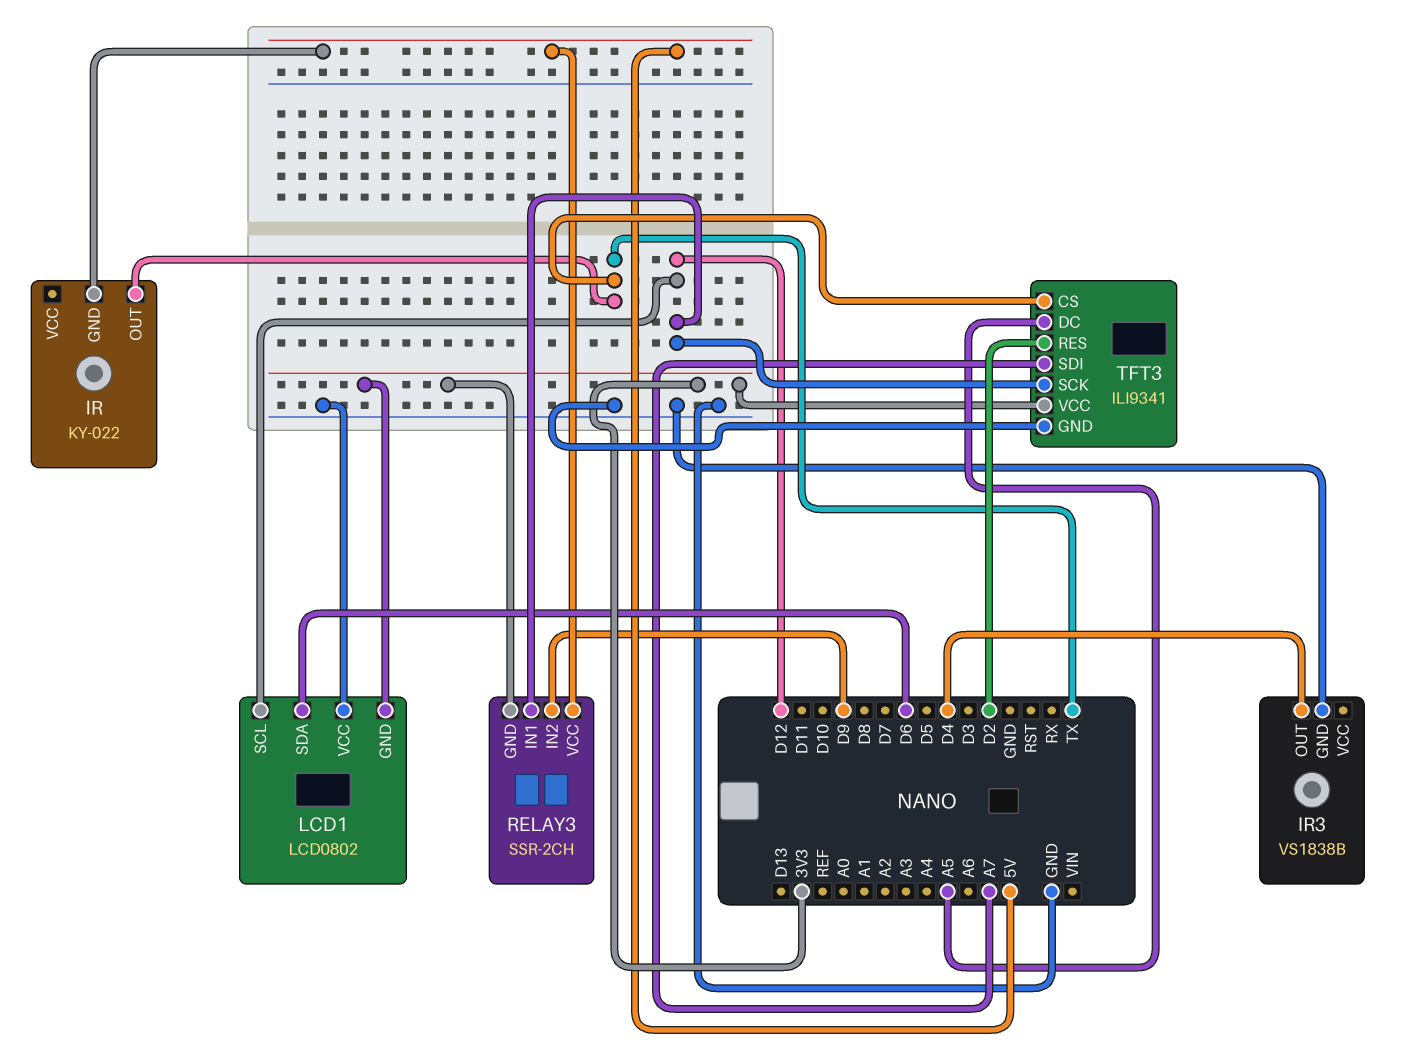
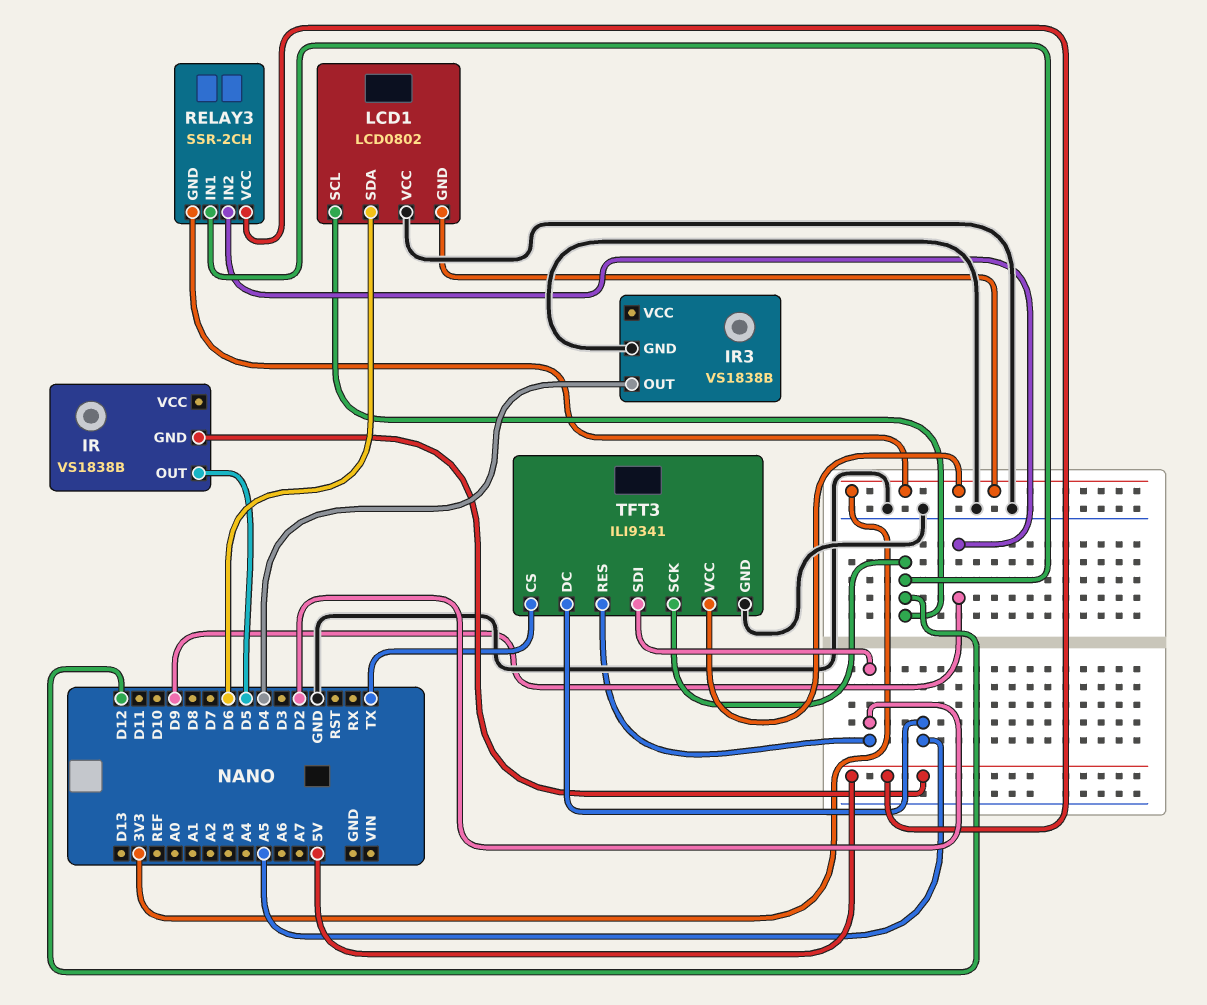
IR: KY-022 -> VS1838B
IR pin OUT: TX -> D5
TFT3 pin SDI: A7 -> D2

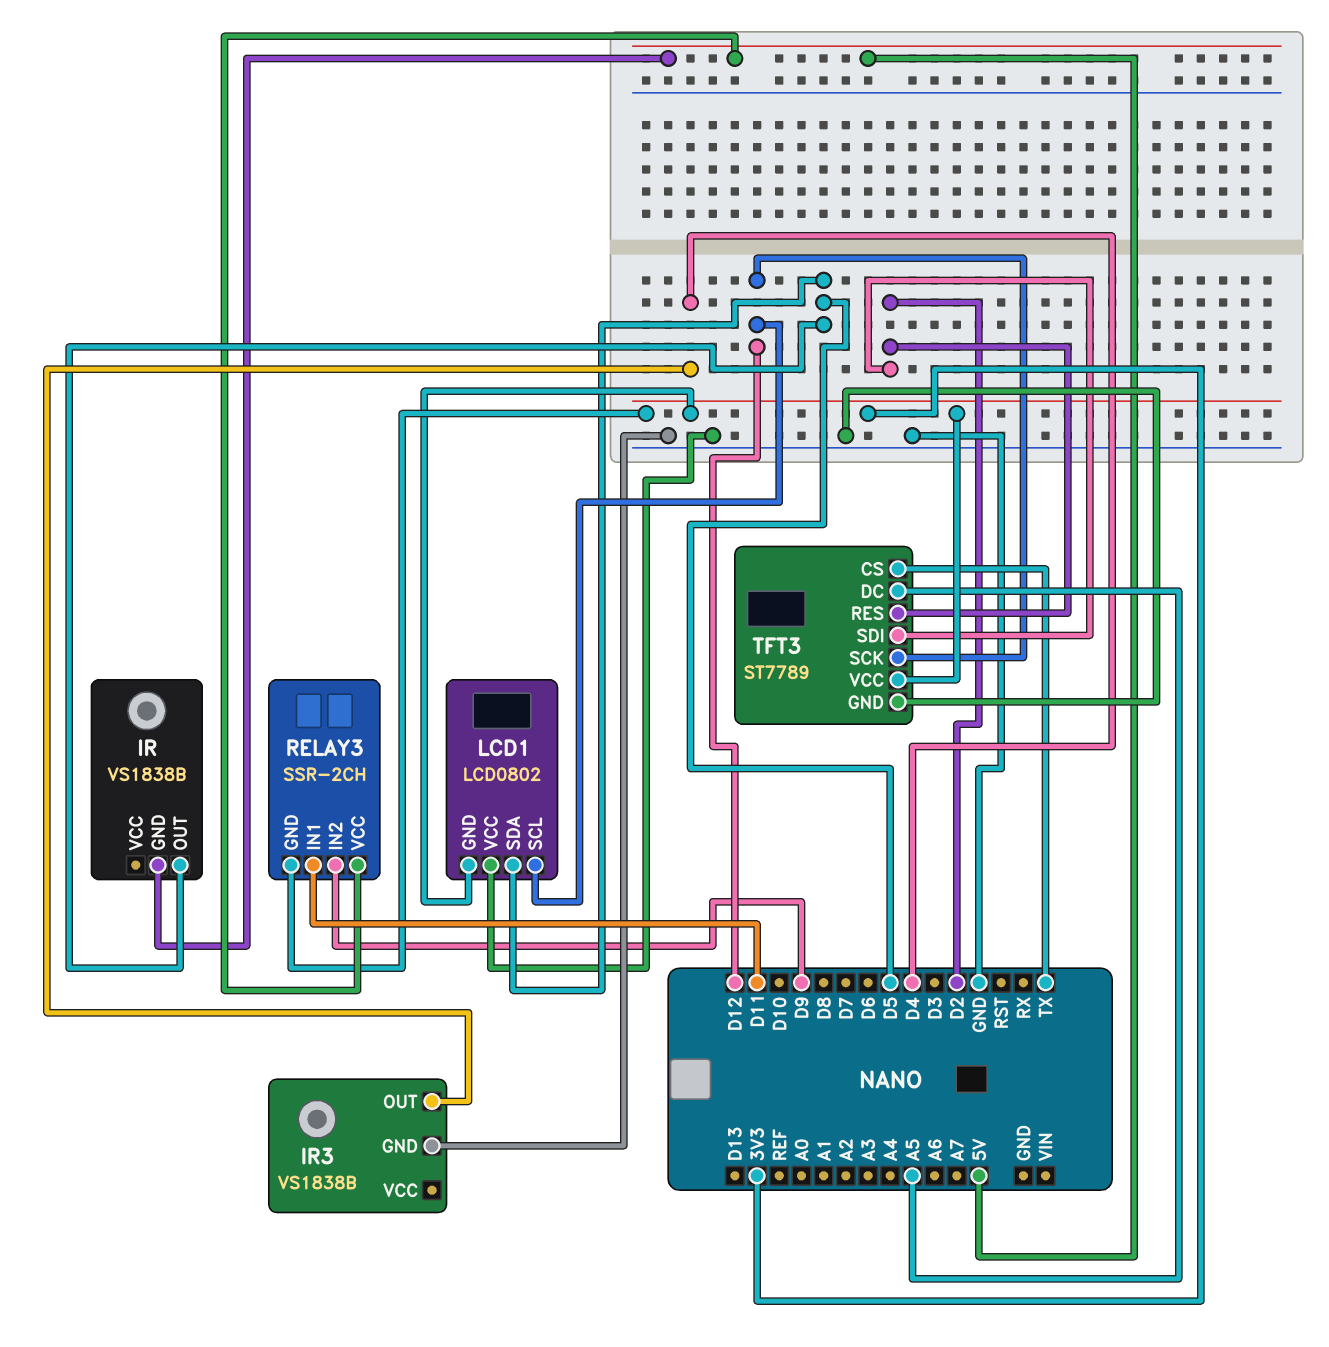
LCD1 pin SDA: D6 -> D5
RELAY3 pin IN1: D12 -> D11
TFT3: ILI9341 -> ST7789

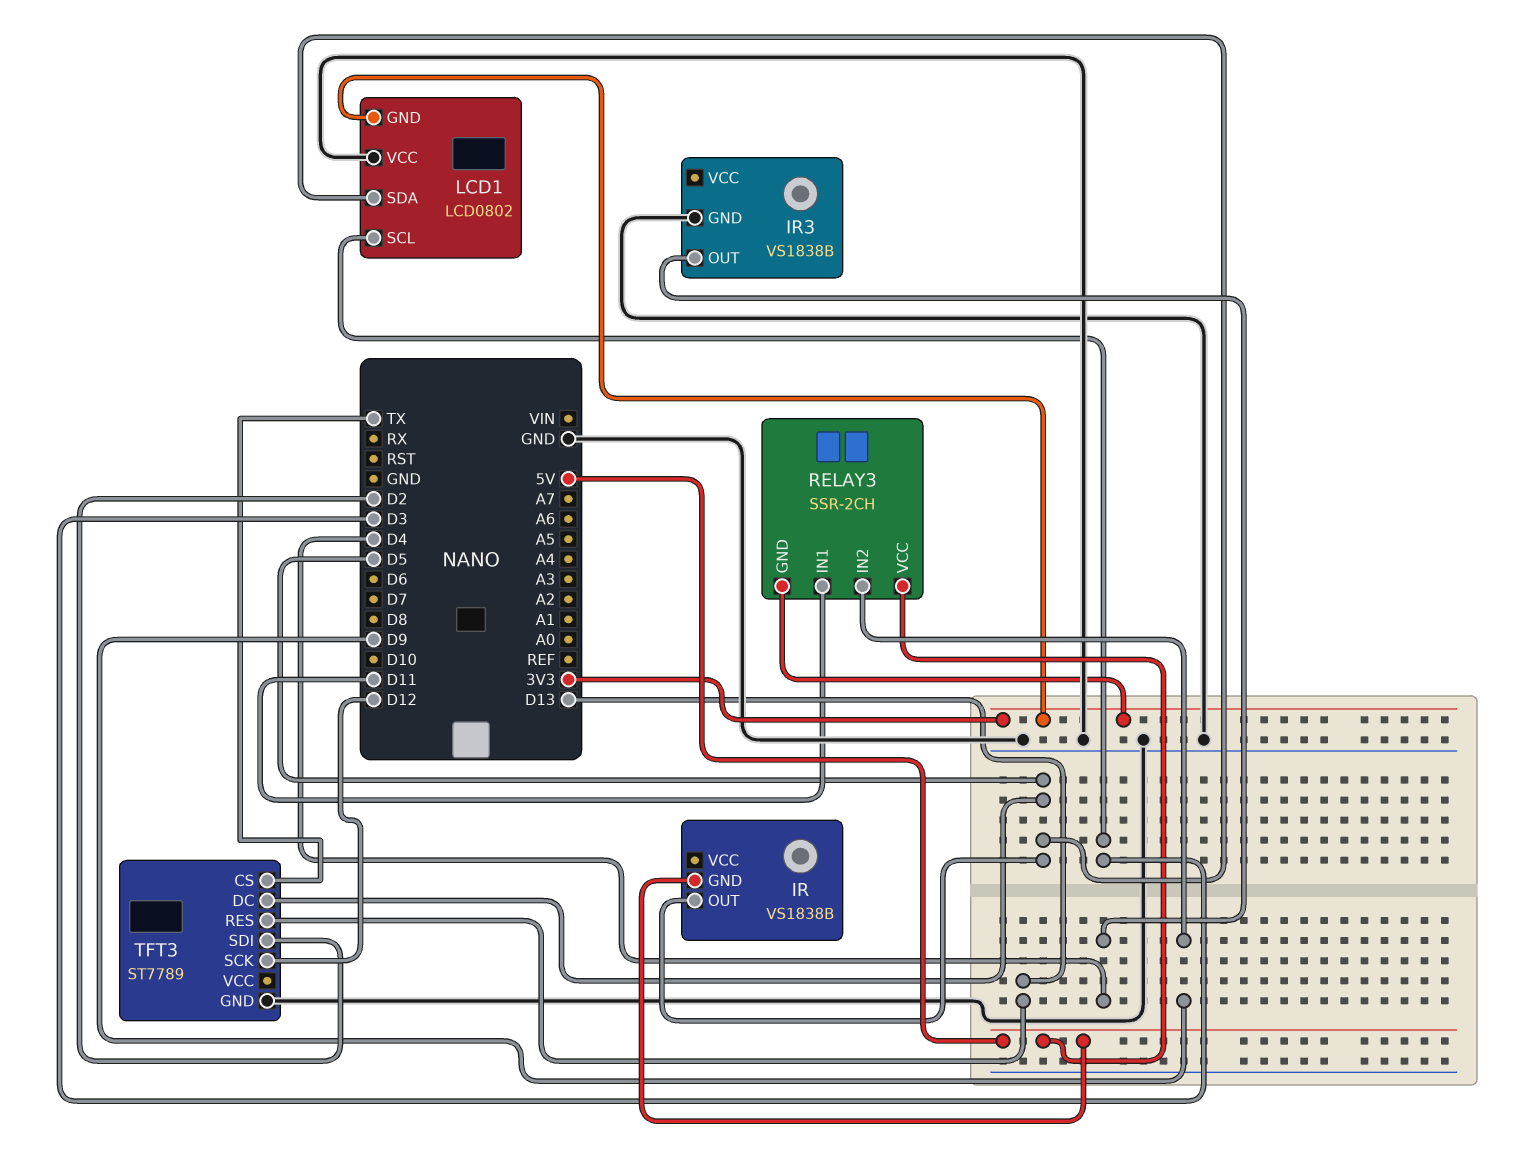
LCD1 pin SCL: D12 -> D3
TFT3 pin DC: A5 -> D5
TFT3 pin RES: D2 -> D13
TFT3 pin VCC: 3V3 -> none

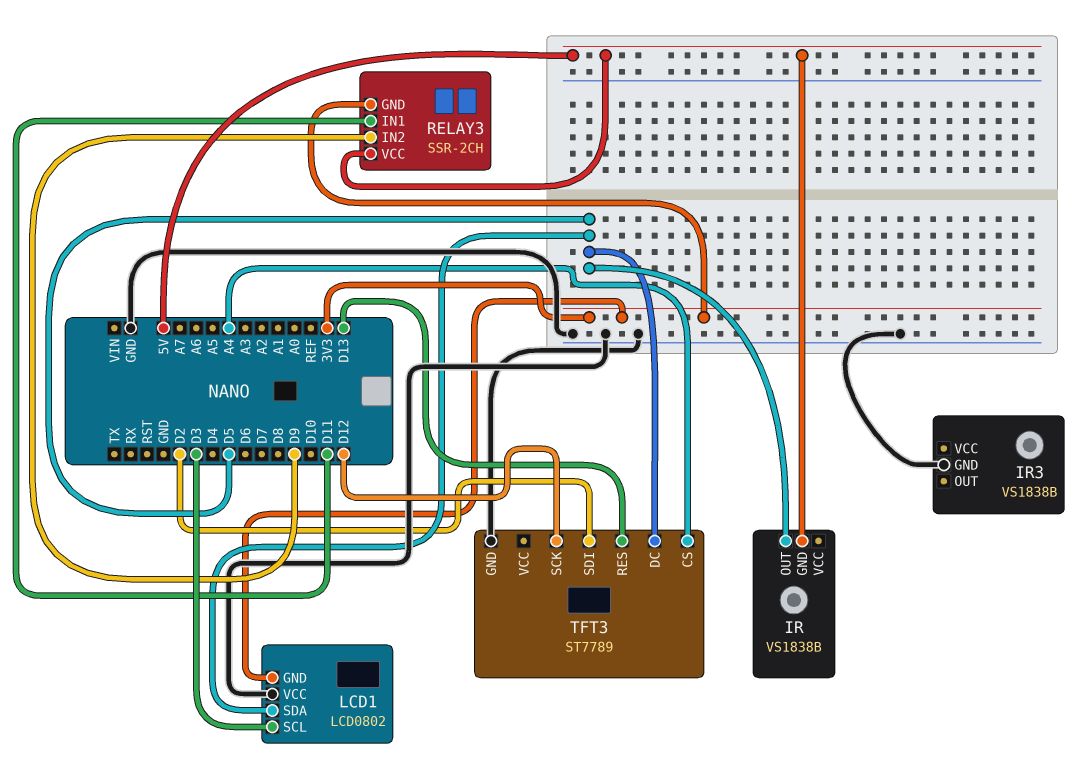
IR3 pin OUT: D4 -> none
TFT3 pin CS: TX -> A4

